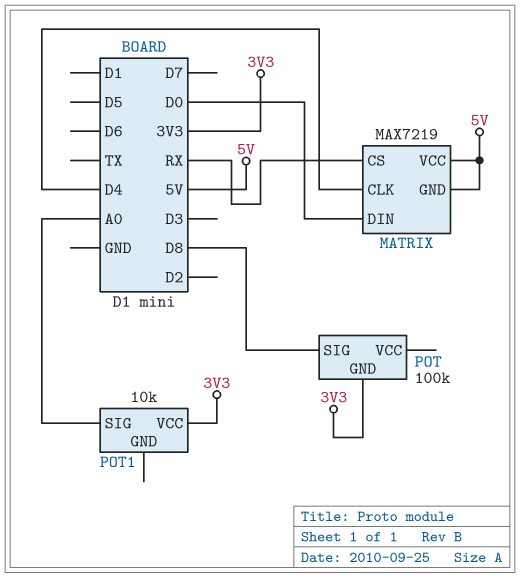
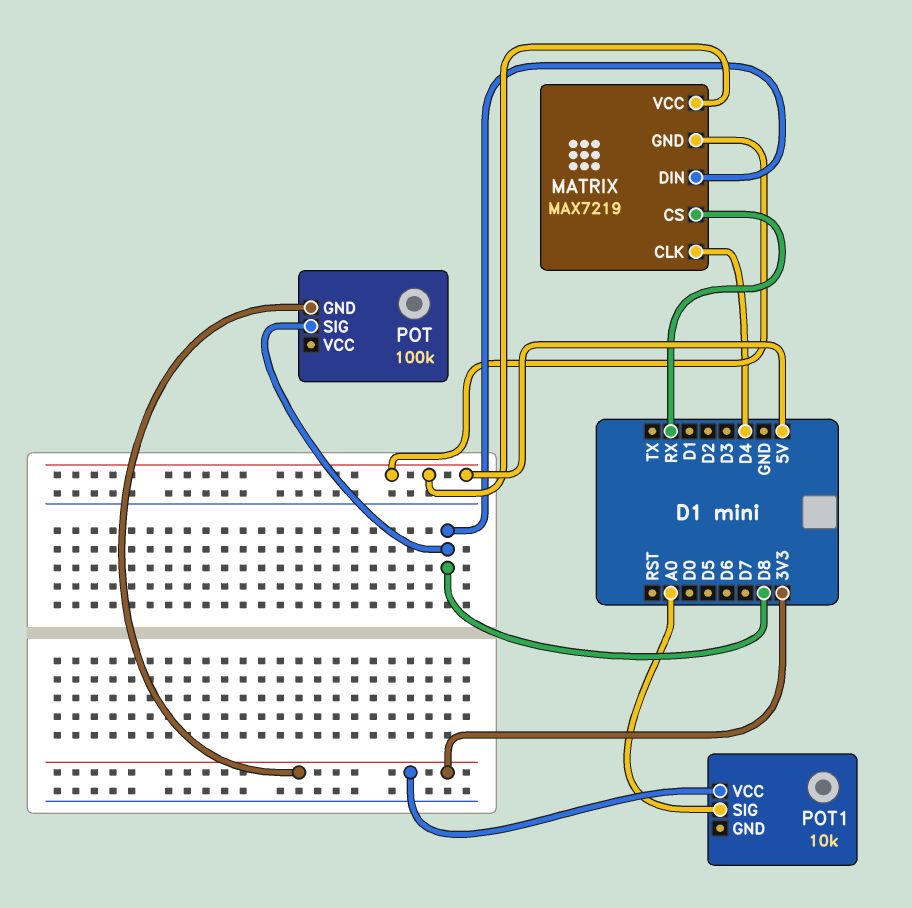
MATRIX pin DIN: D0 -> D8

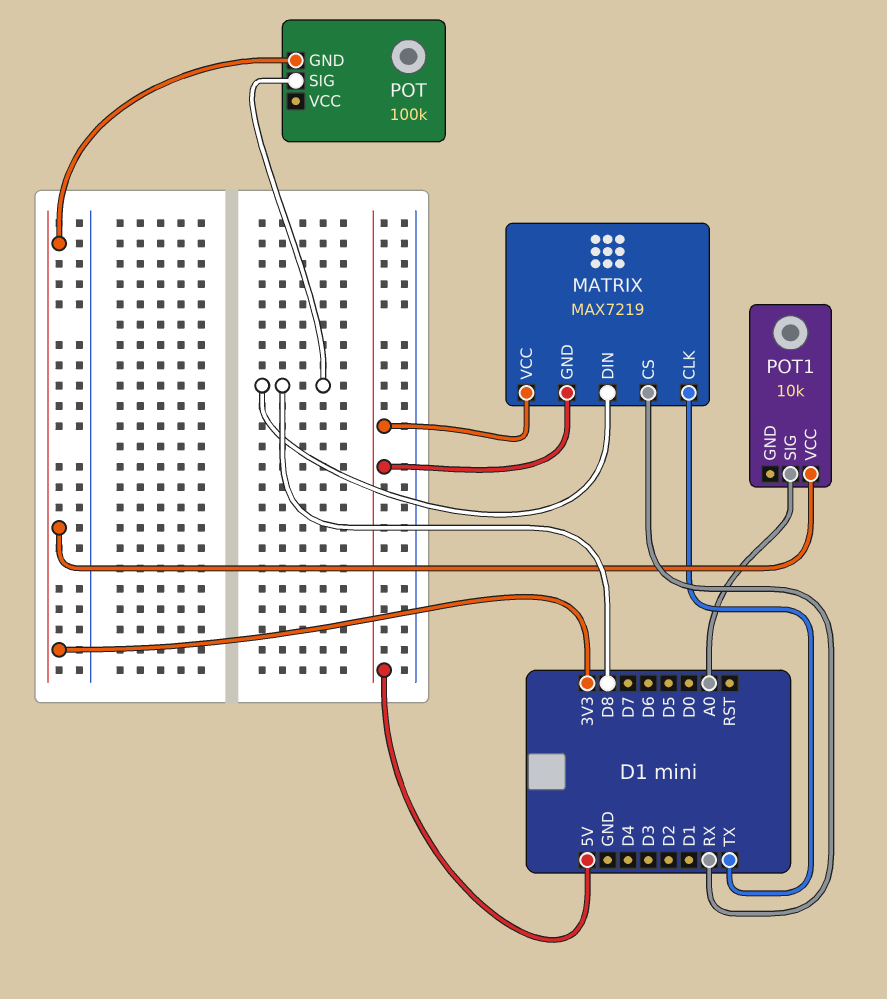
MATRIX pin CLK: D4 -> TX

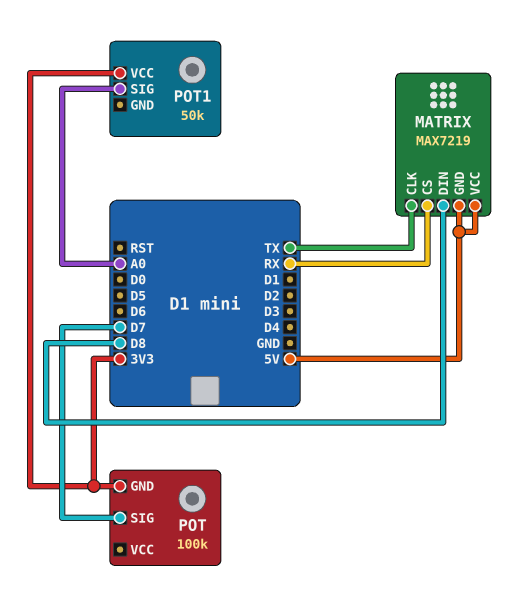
POT pin SIG: D8 -> D7
POT1: 10k -> 50k

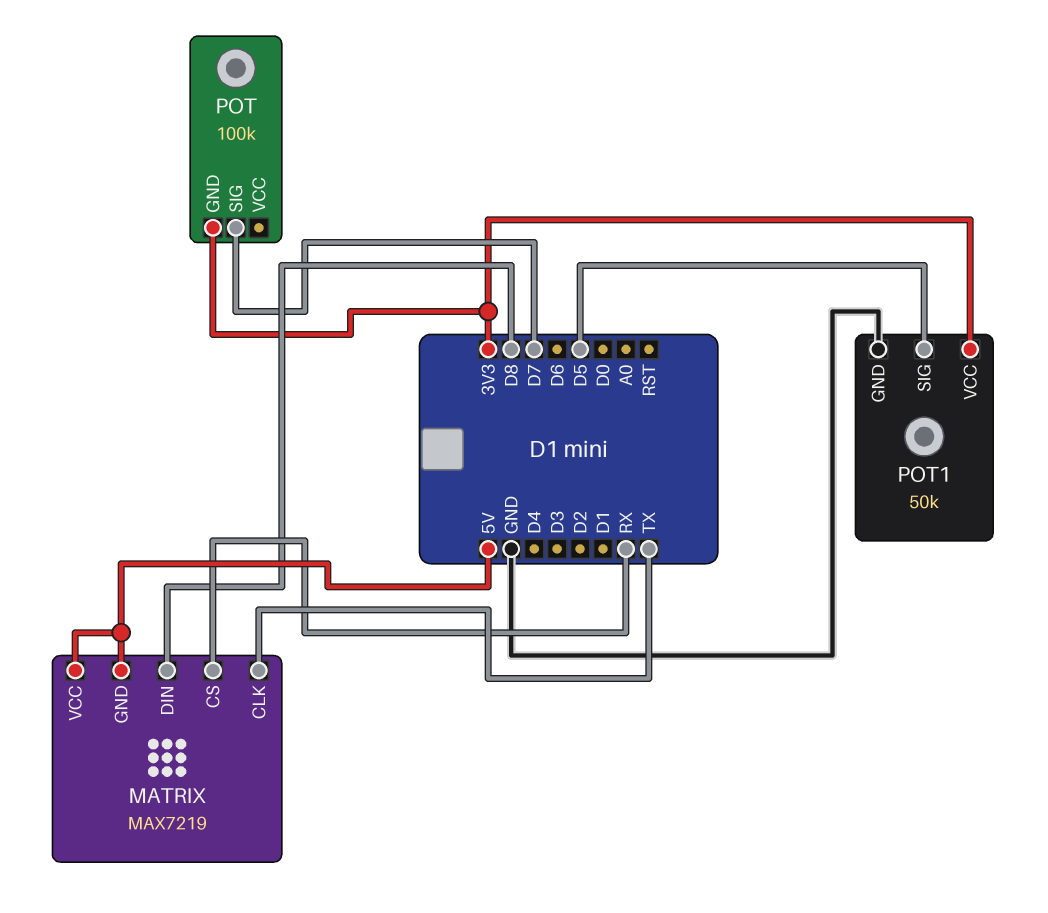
POT1 pin GND: none -> GND
POT1 pin SIG: A0 -> D5

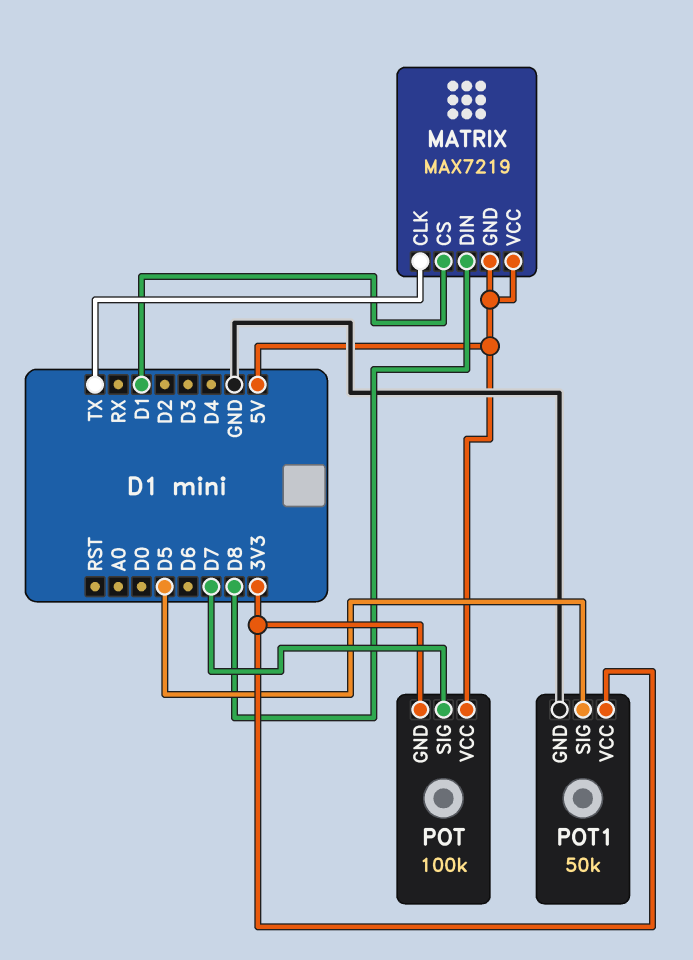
MATRIX pin CS: RX -> D1
POT pin VCC: none -> 5V

